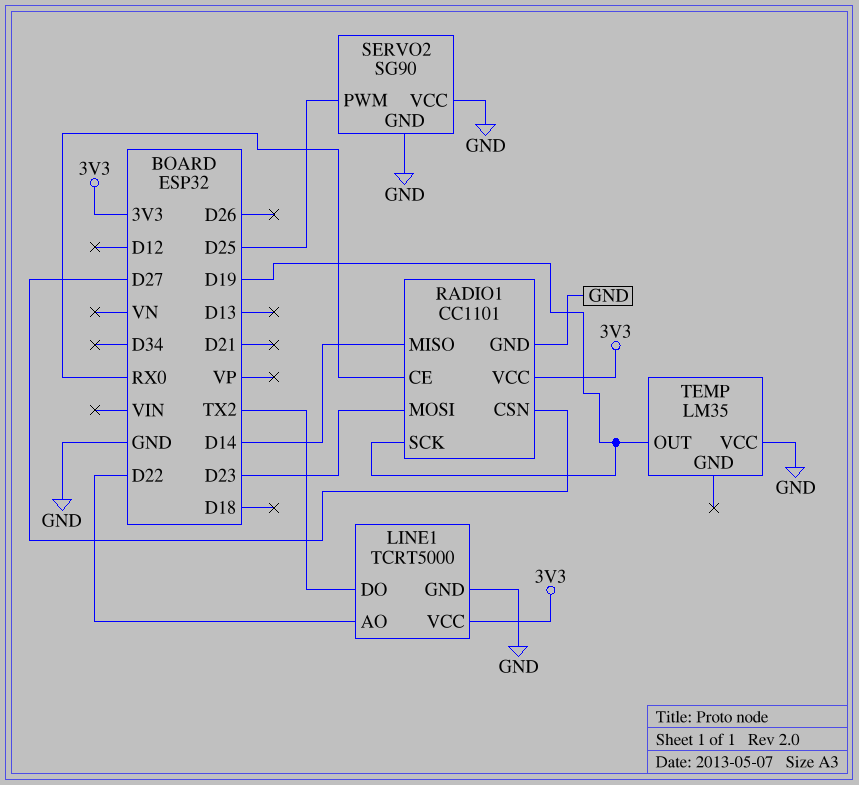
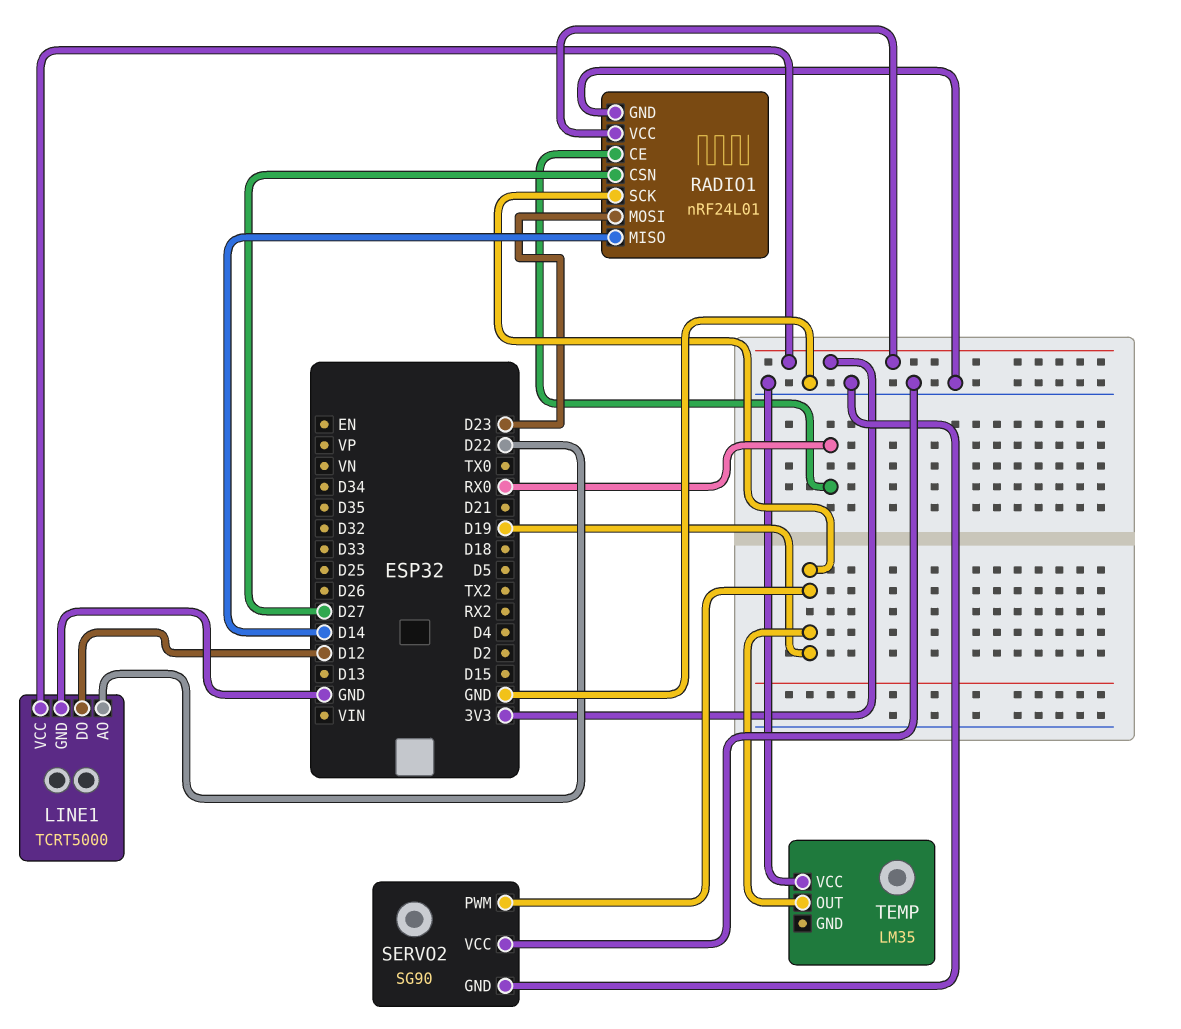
LINE1 pin DO: TX2 -> D12
RADIO1: CC1101 -> nRF24L01
SERVO2 pin PWM: D25 -> D19

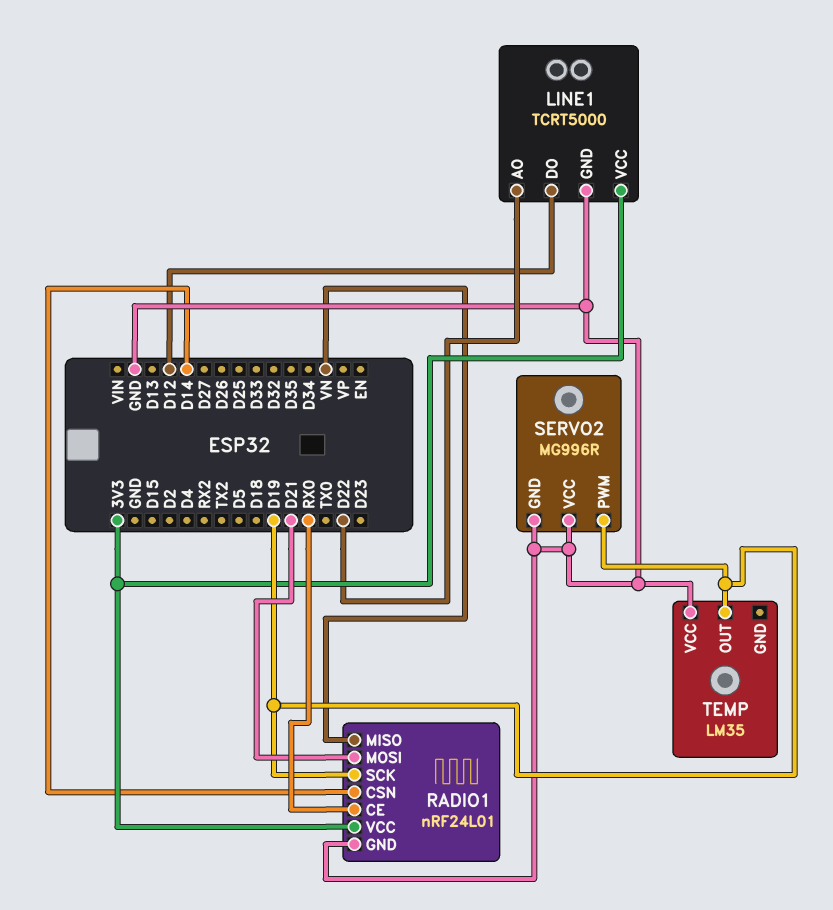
RADIO1 pin CSN: D27 -> D14
RADIO1 pin MISO: D14 -> VN
RADIO1 pin MOSI: D23 -> D21
SERVO2: SG90 -> MG996R

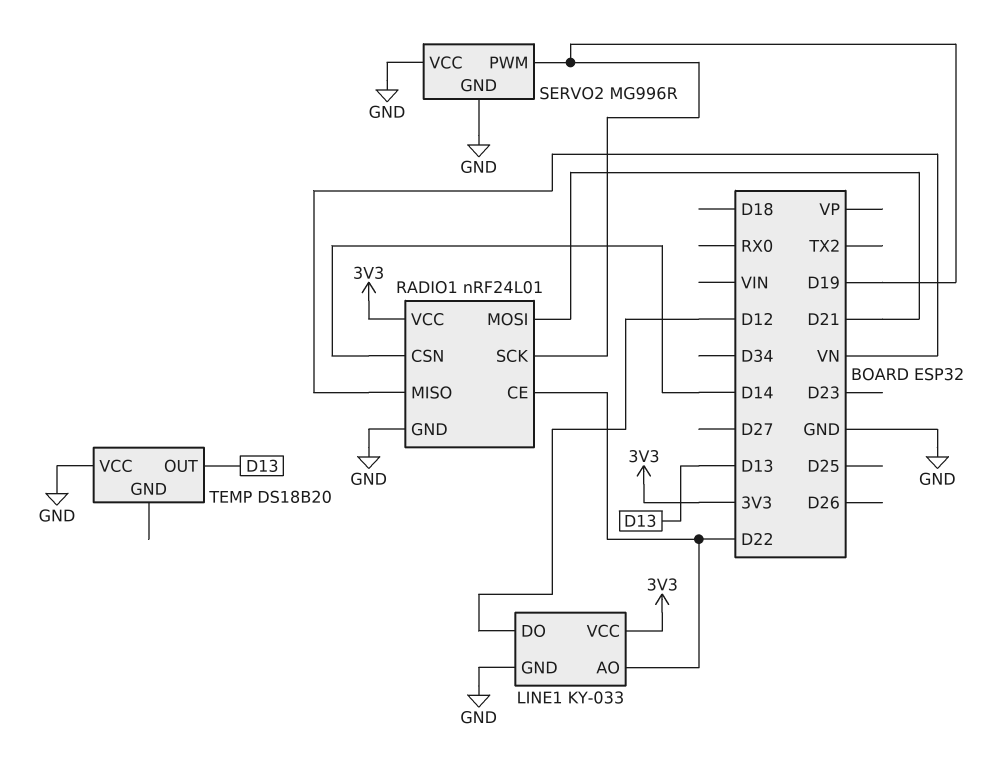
LINE1: TCRT5000 -> KY-033
RADIO1 pin CE: RX0 -> D22
TEMP: LM35 -> DS18B20
TEMP pin OUT: D19 -> D13

